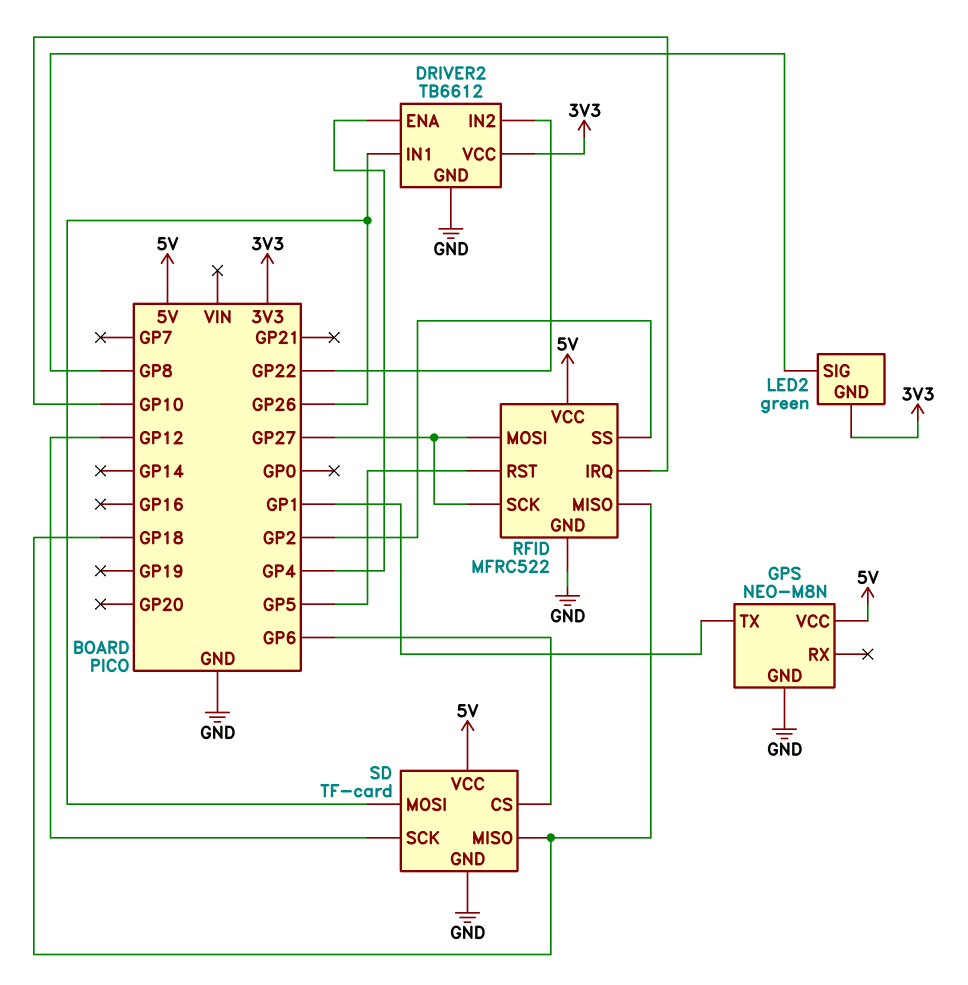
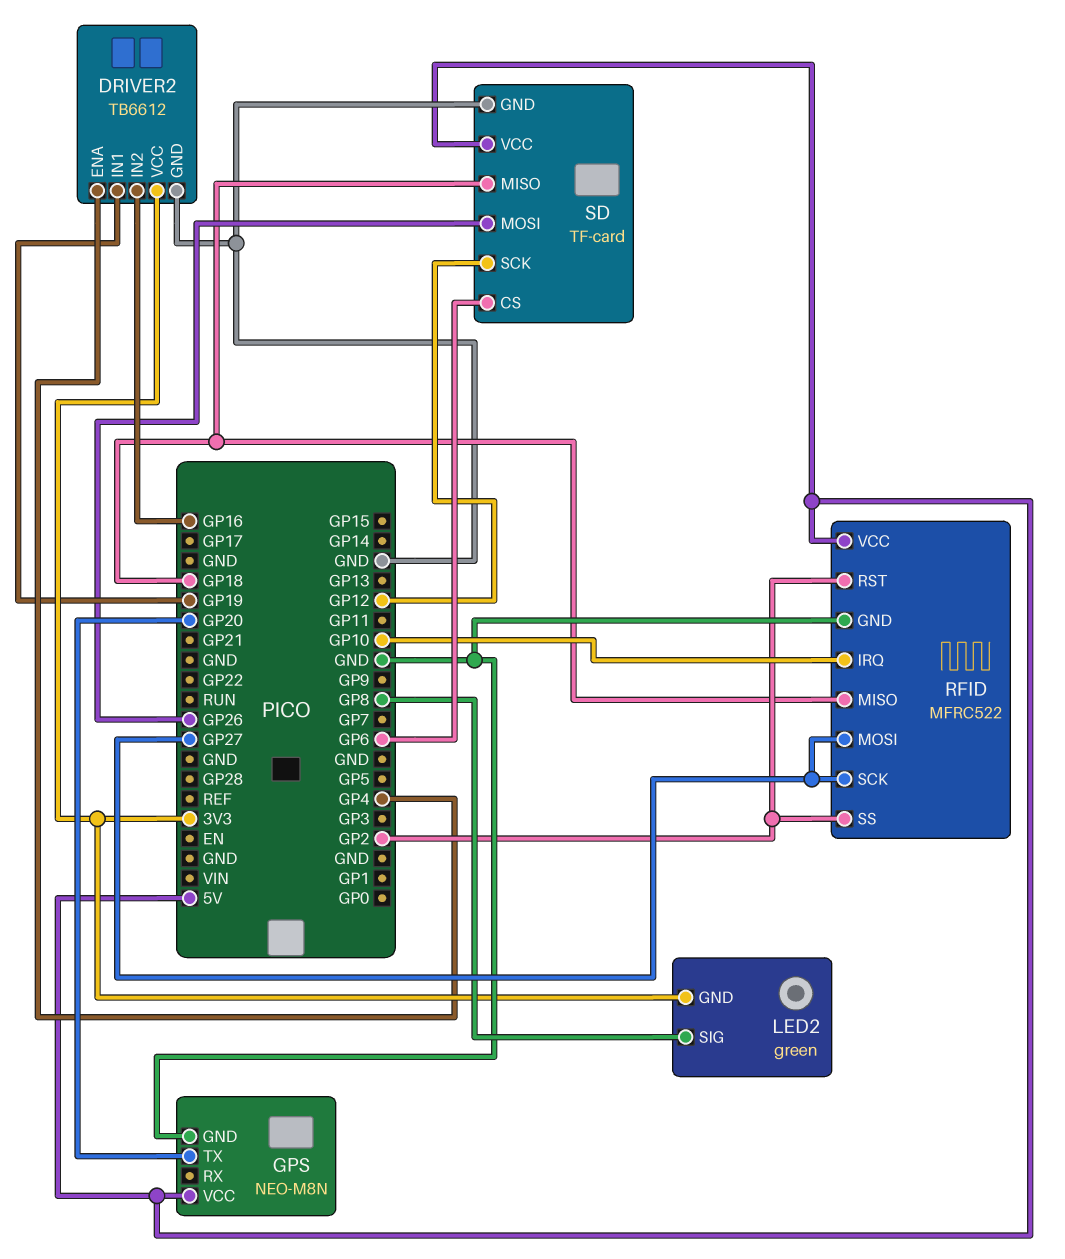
DRIVER2 pin IN1: GP26 -> GP19
DRIVER2 pin IN2: GP22 -> GP16
GPS pin TX: GP1 -> GP20
RFID pin RST: GP5 -> GP2

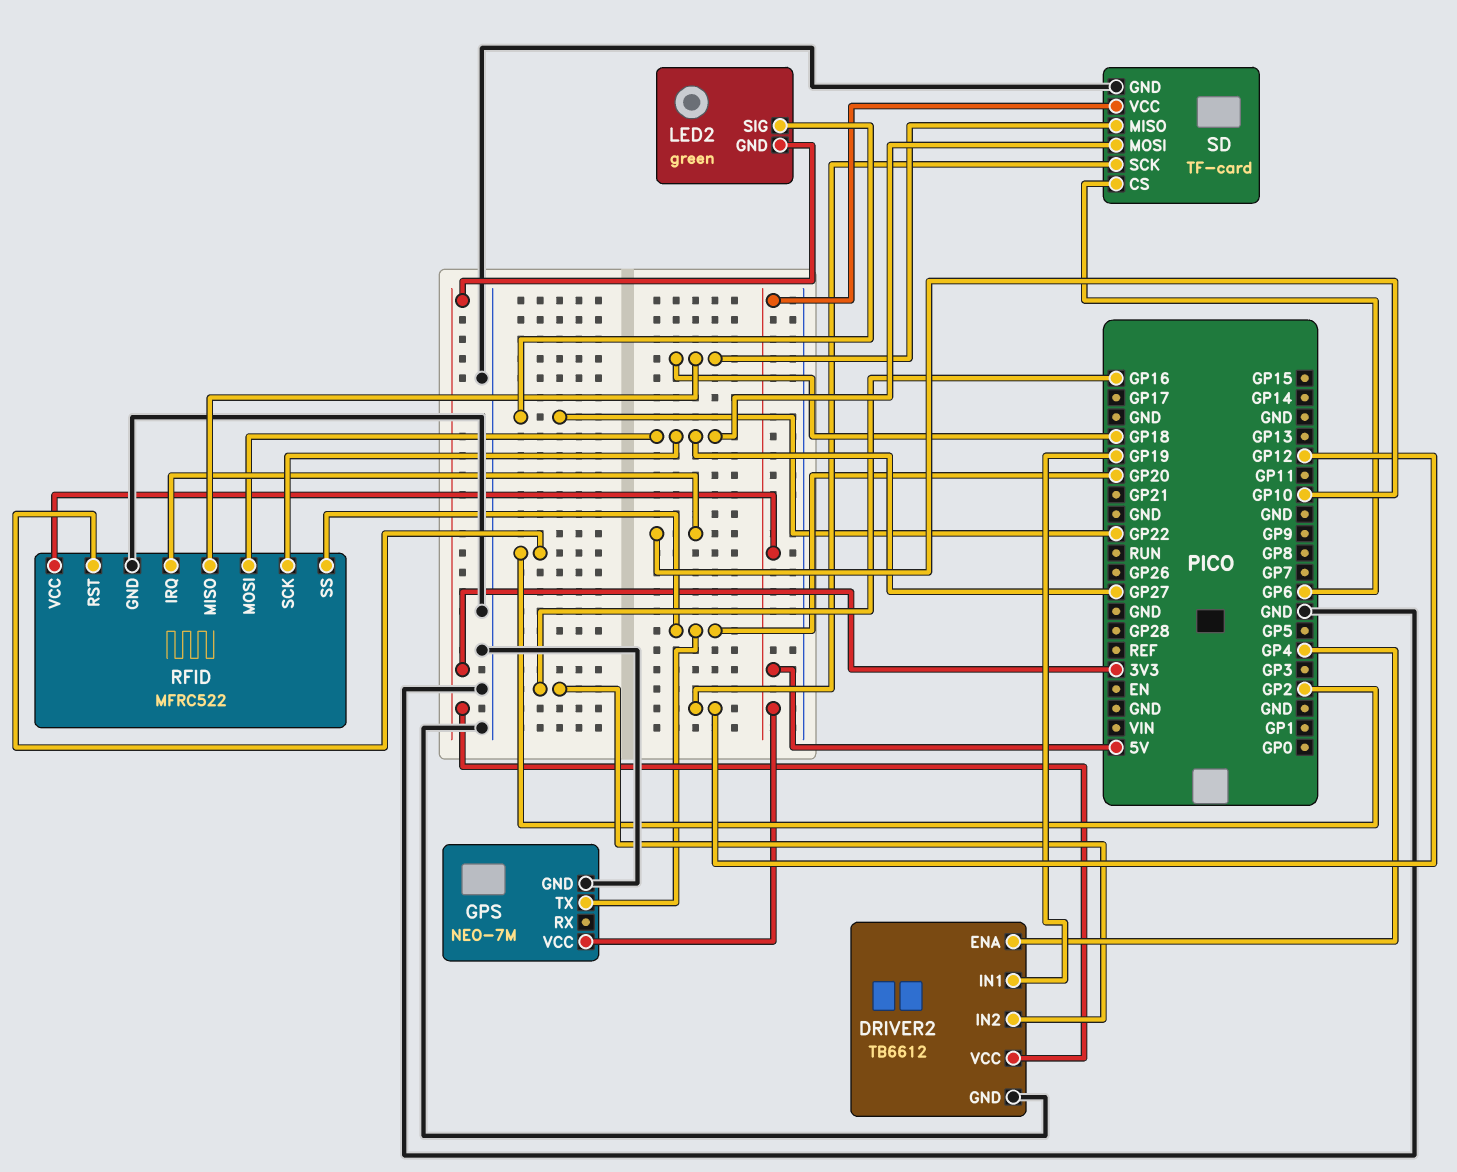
GPS: NEO-M8N -> NEO-7M
LED2 pin SIG: GP8 -> GP22
RFID pin SS: GP2 -> GP20
SD pin MOSI: GP26 -> GP27

